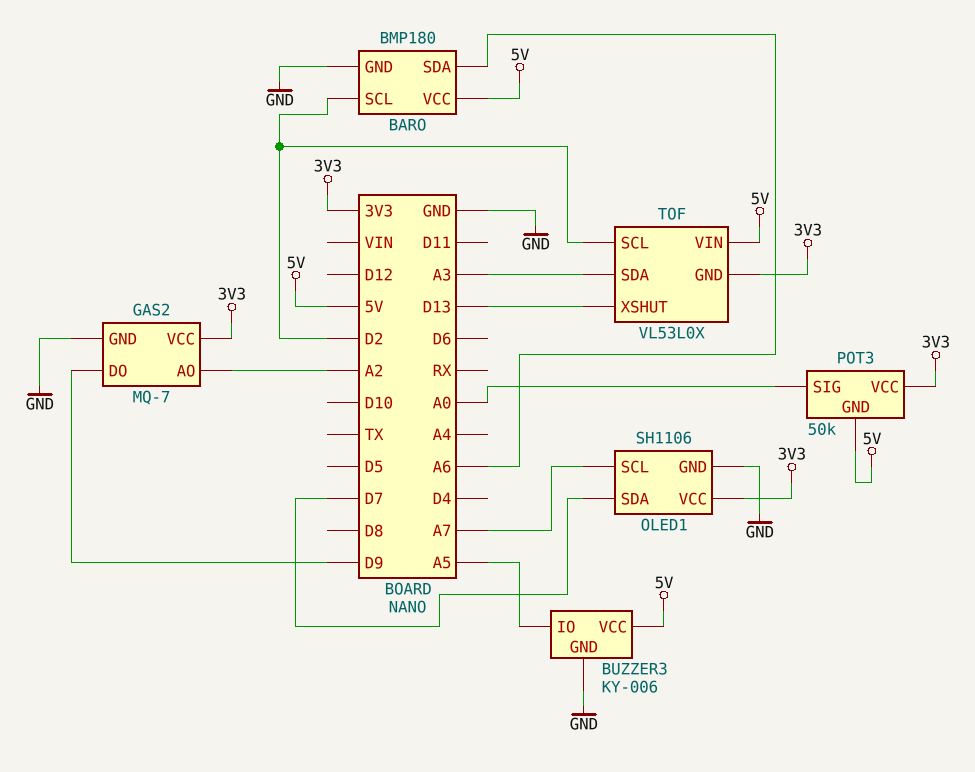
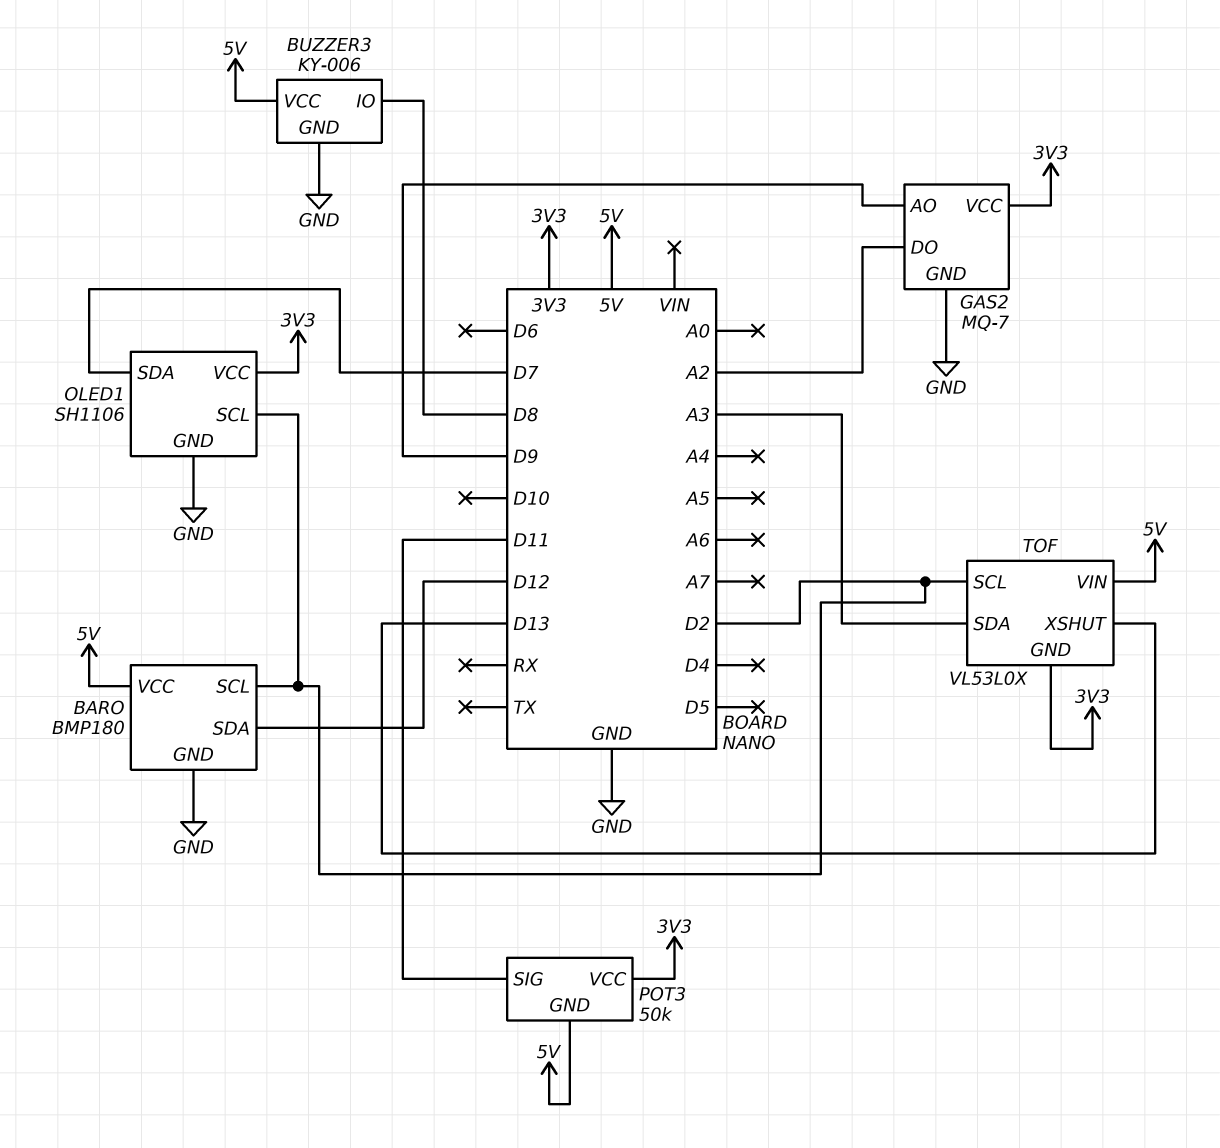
BARO pin SDA: A6 -> D12
BUZZER3 pin IO: A5 -> D8
GAS2 pin AO: A2 -> D9
GAS2 pin DO: D9 -> A2
OLED1 pin SCL: A7 -> D2
POT3 pin SIG: A0 -> D11

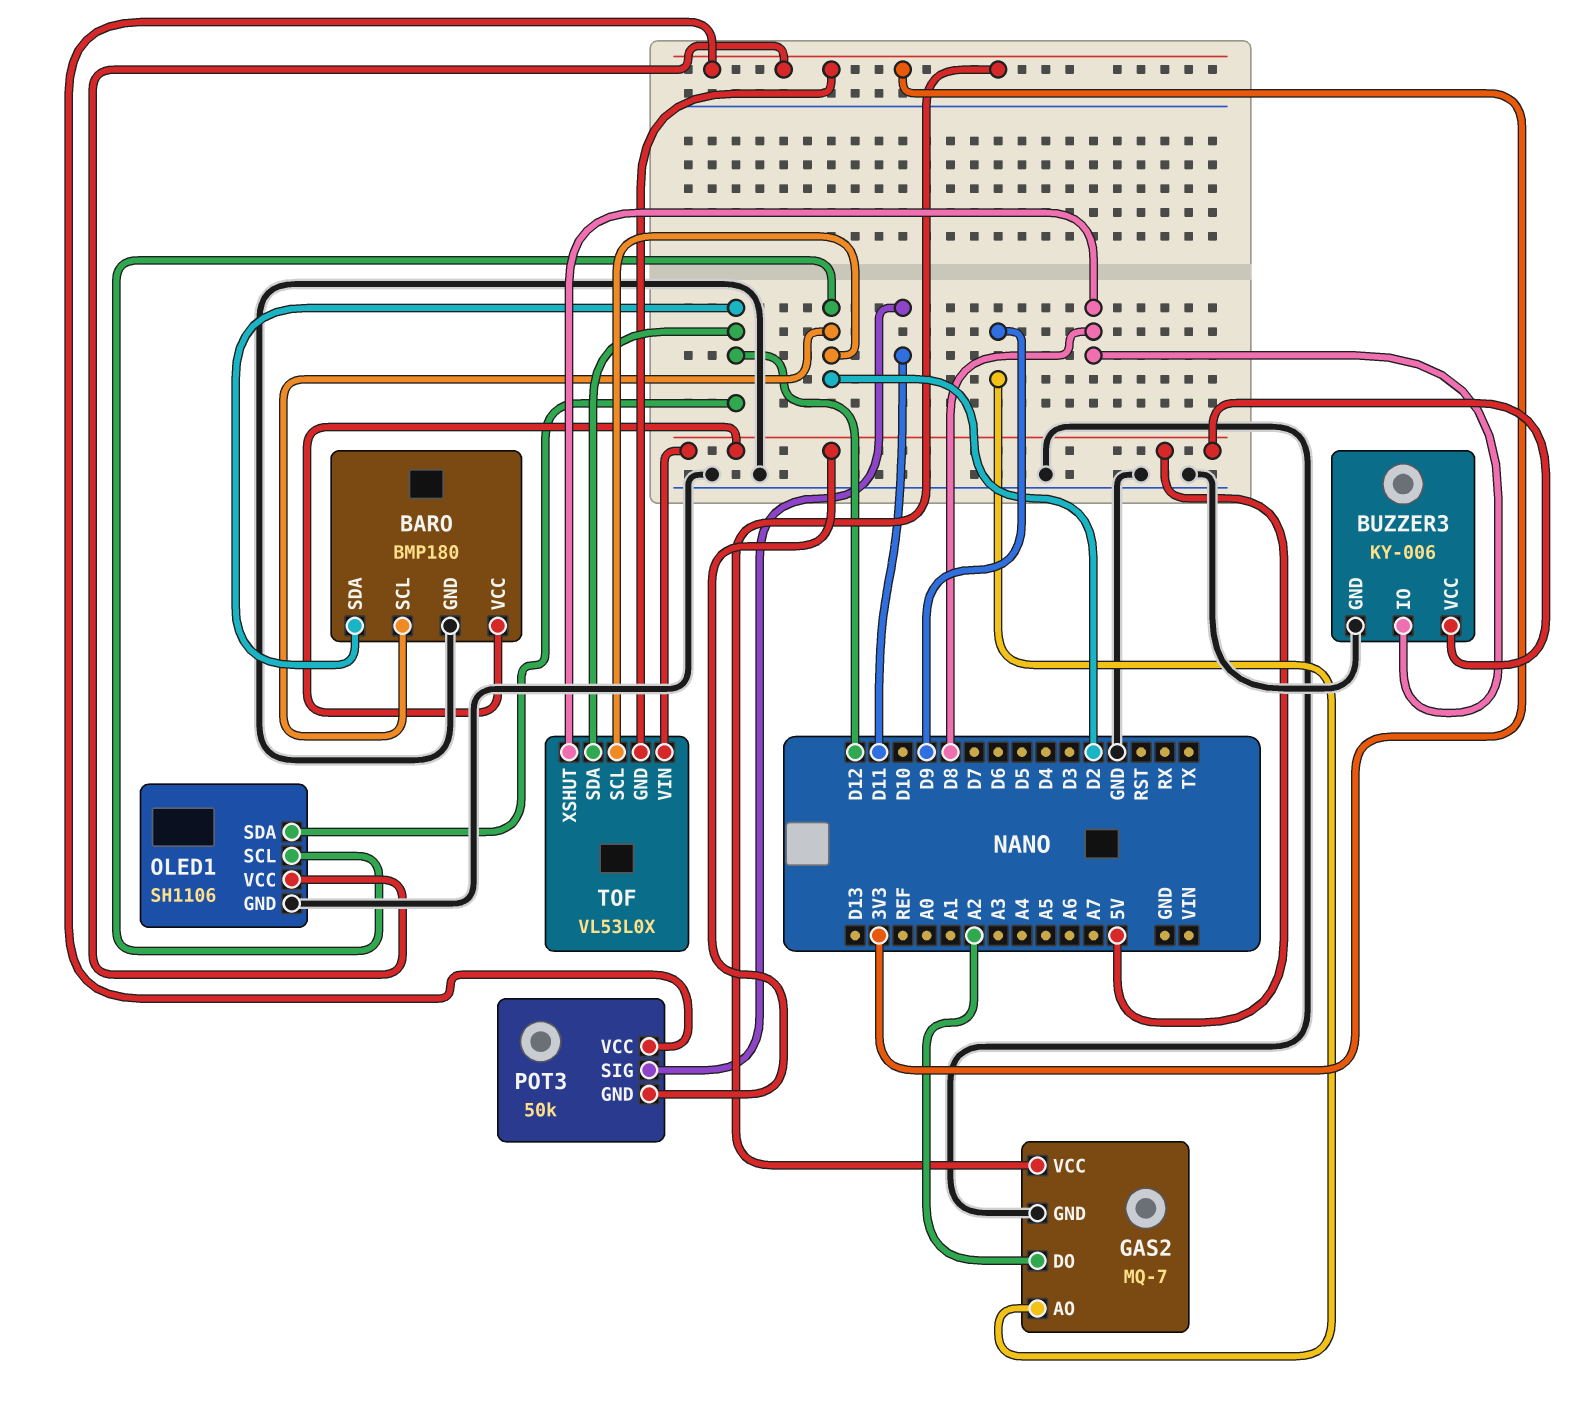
OLED1 pin SDA: D7 -> D12
TOF pin SDA: A3 -> D12
TOF pin XSHUT: D13 -> D8

